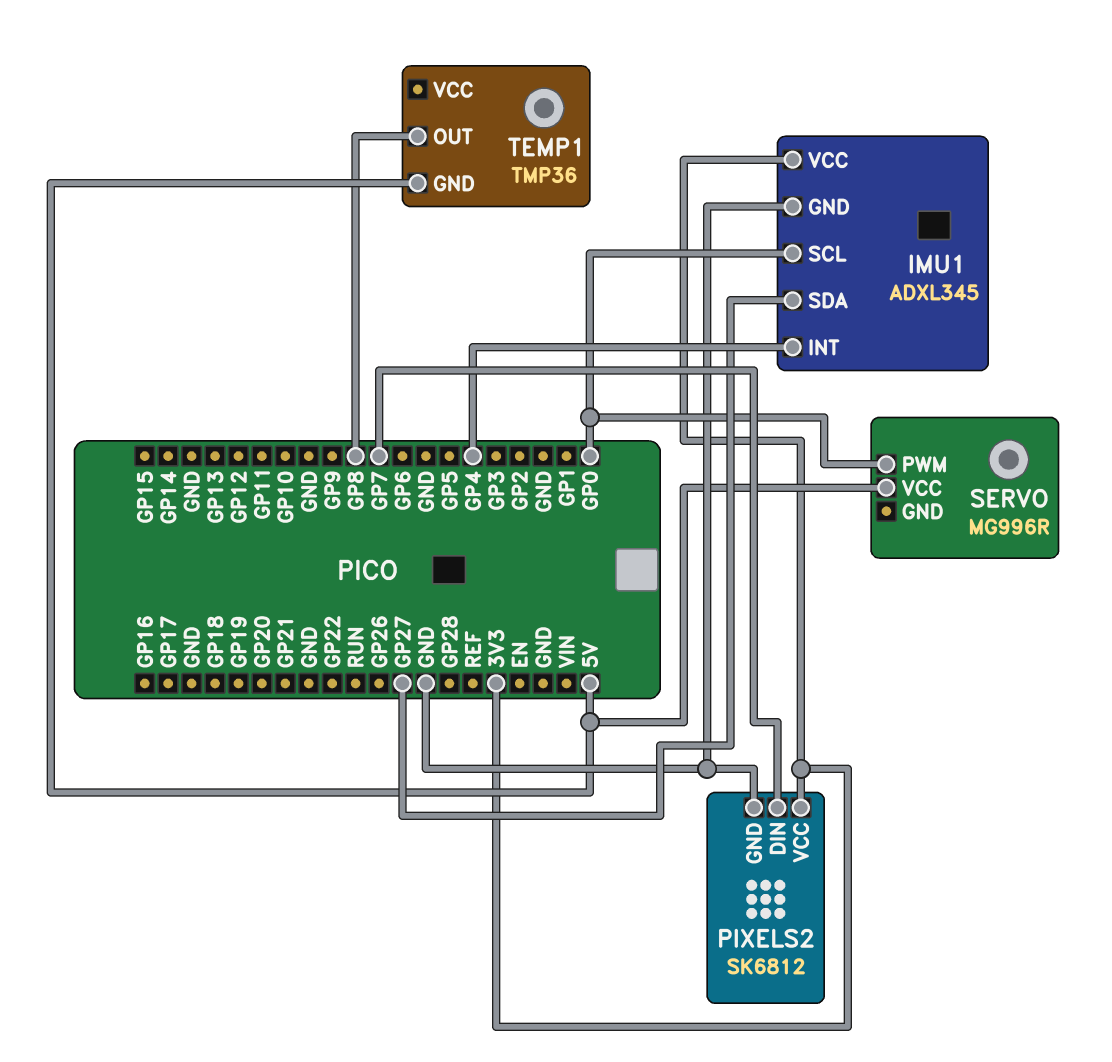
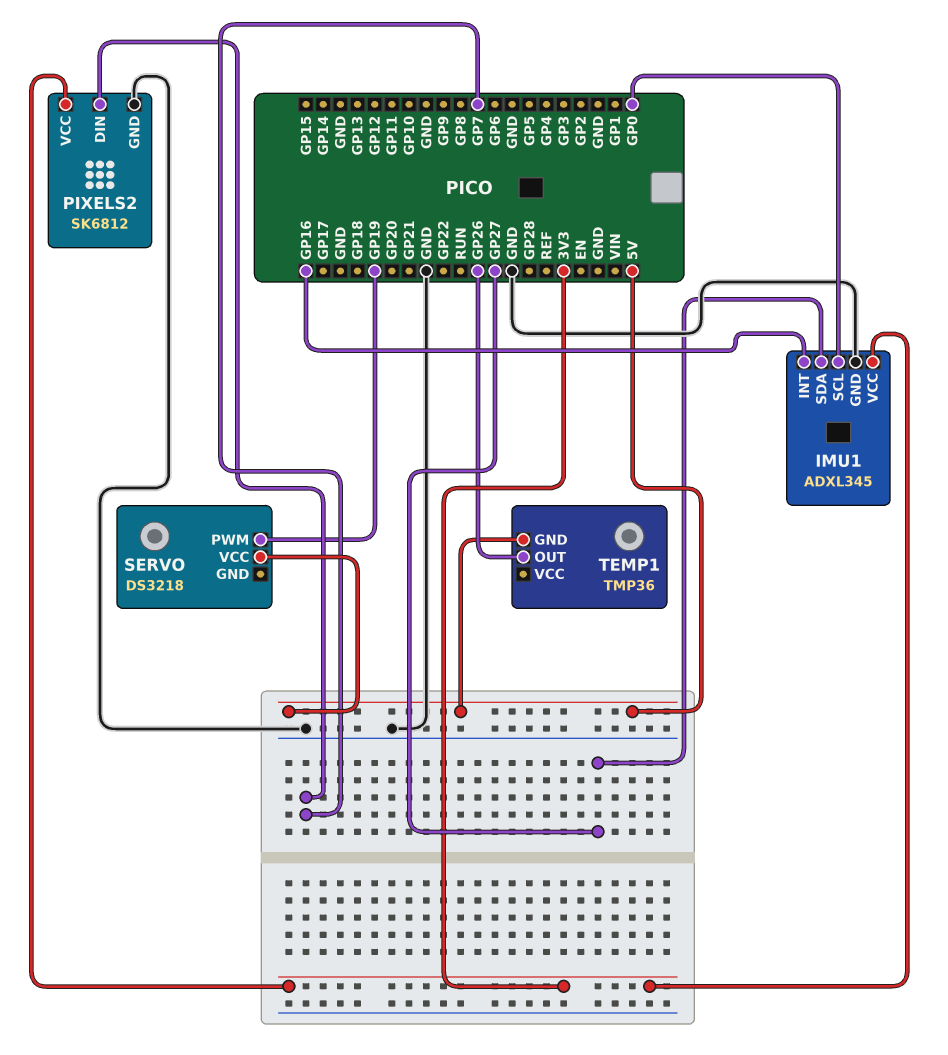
IMU1 pin INT: GP4 -> GP16
SERVO: MG996R -> DS3218
SERVO pin PWM: GP0 -> GP19
TEMP1 pin OUT: GP8 -> GP26

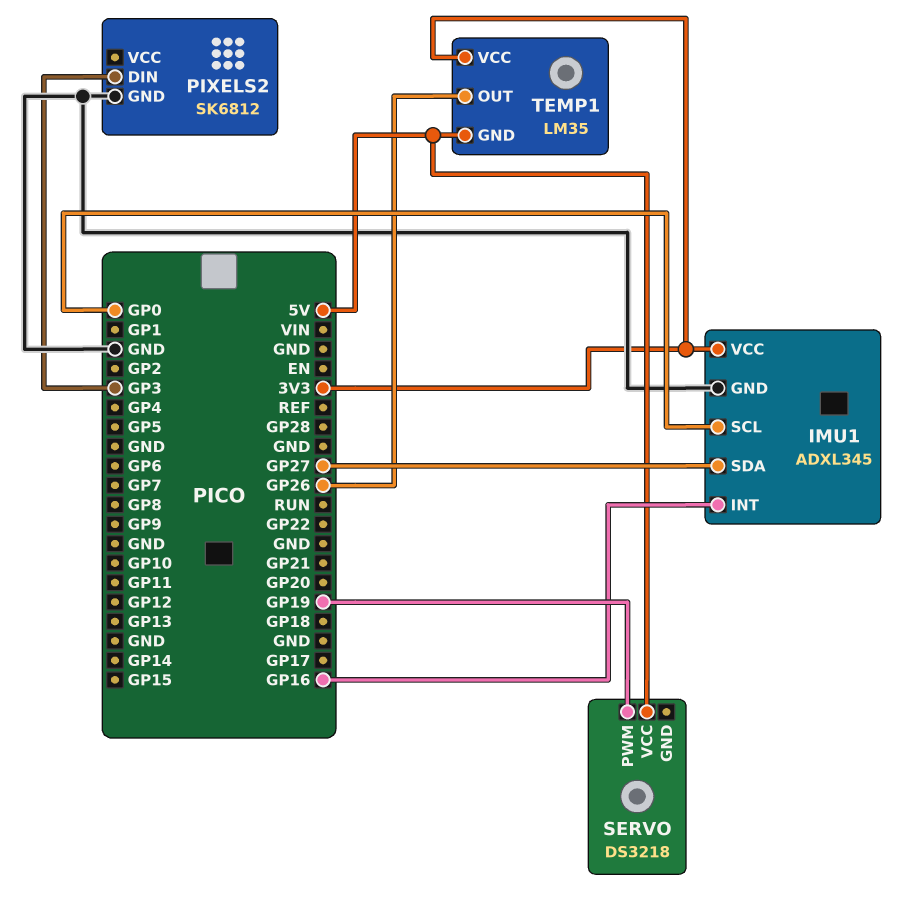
PIXELS2 pin DIN: GP7 -> GP3
PIXELS2 pin VCC: 3V3 -> none
TEMP1: TMP36 -> LM35
TEMP1 pin VCC: none -> 3V3

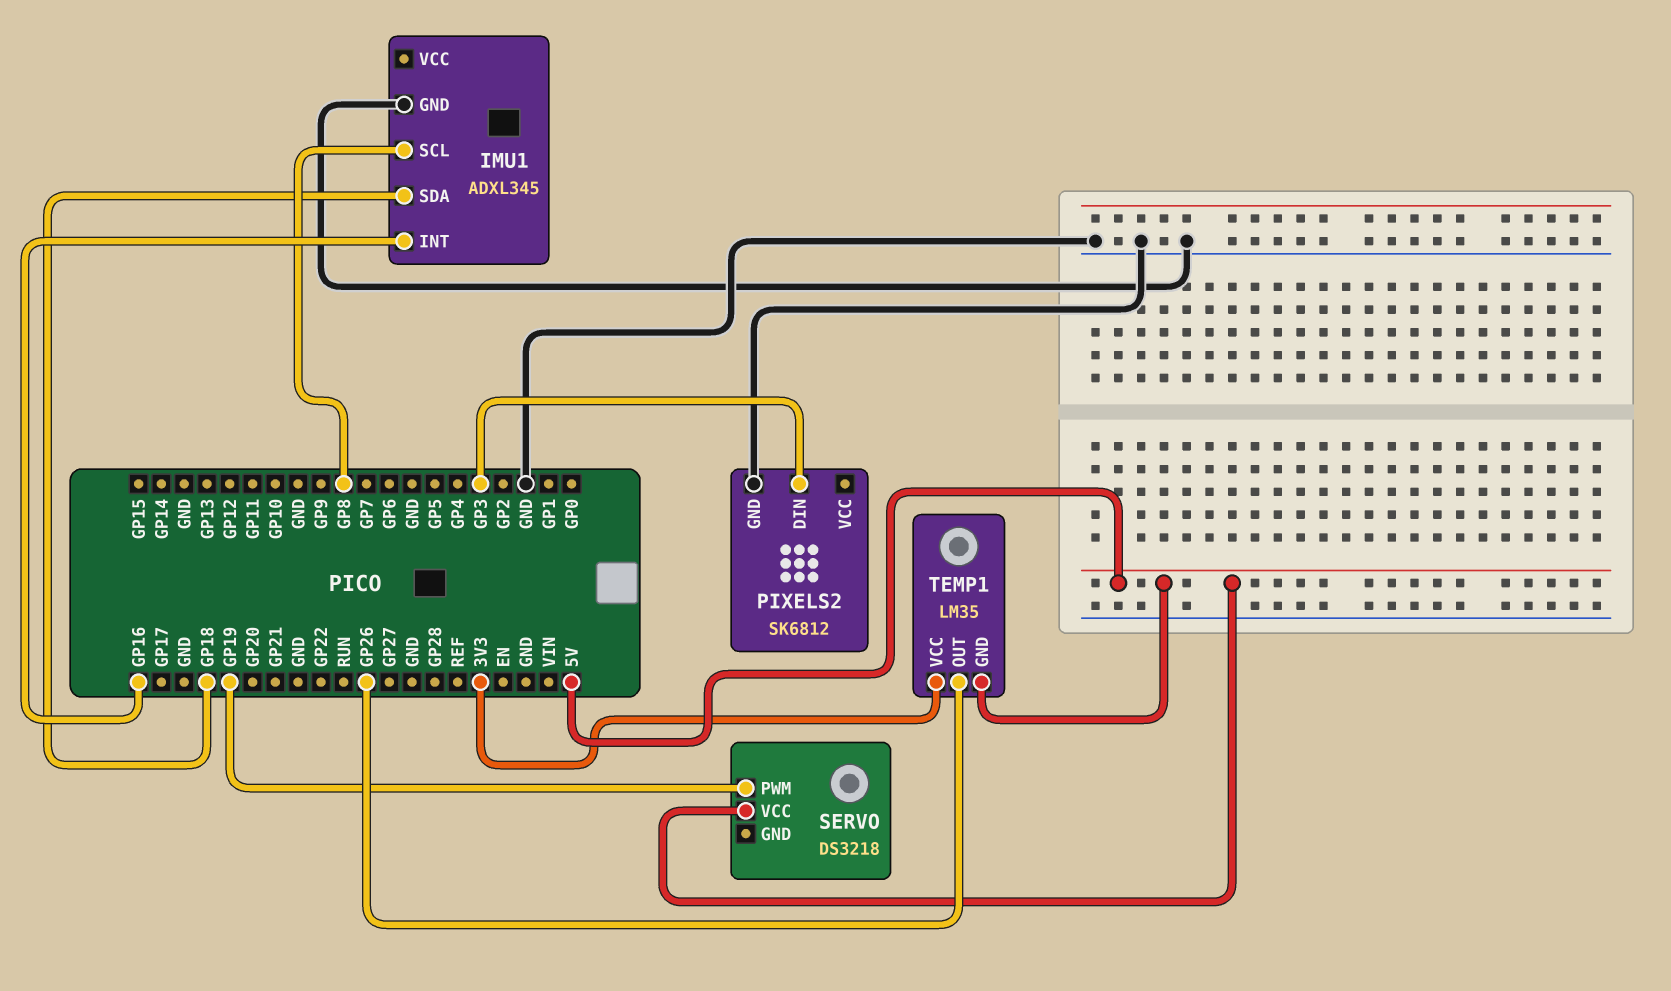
IMU1 pin SCL: GP0 -> GP8
IMU1 pin SDA: GP27 -> GP18
IMU1 pin VCC: 3V3 -> none

